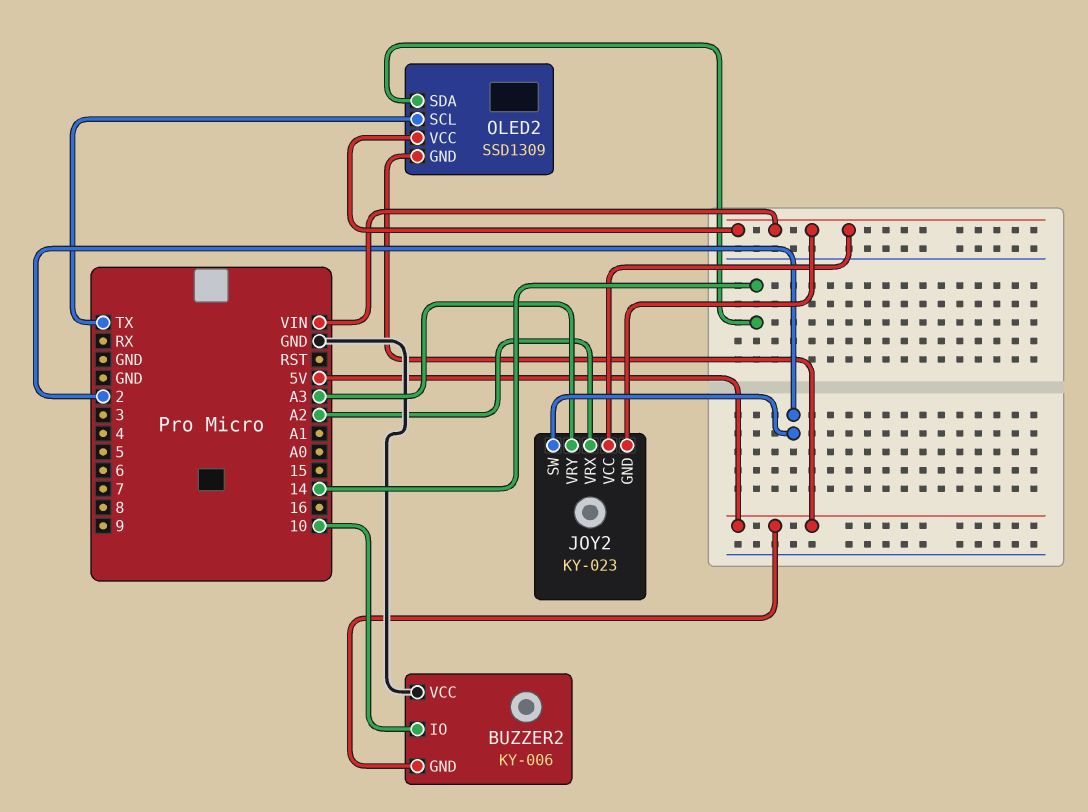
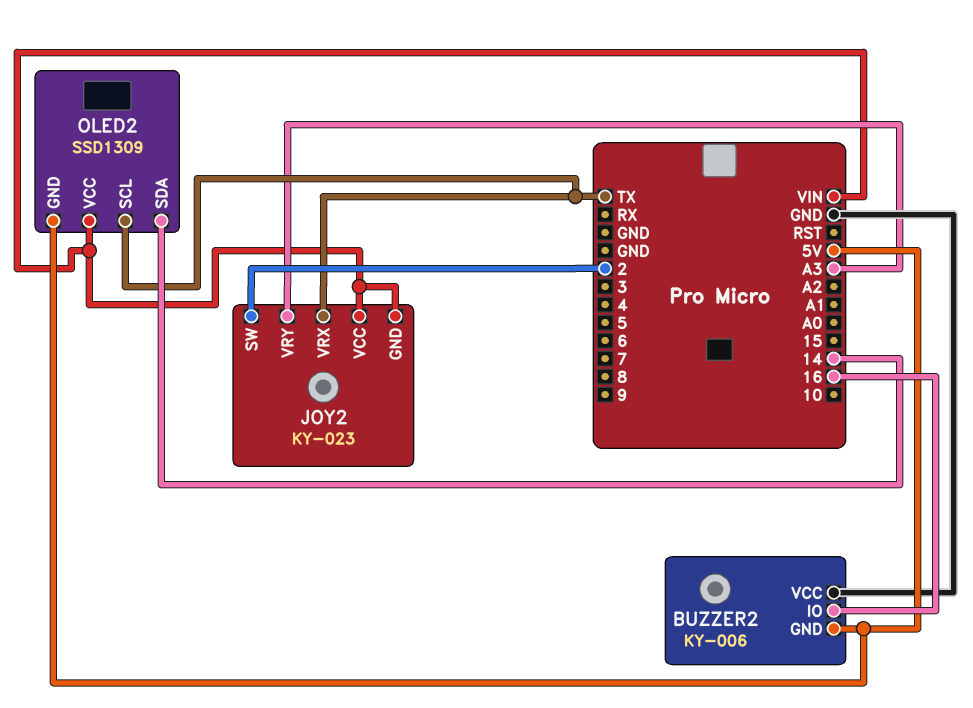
BUZZER2 pin IO: 10 -> 16
JOY2 pin VRX: A2 -> TX

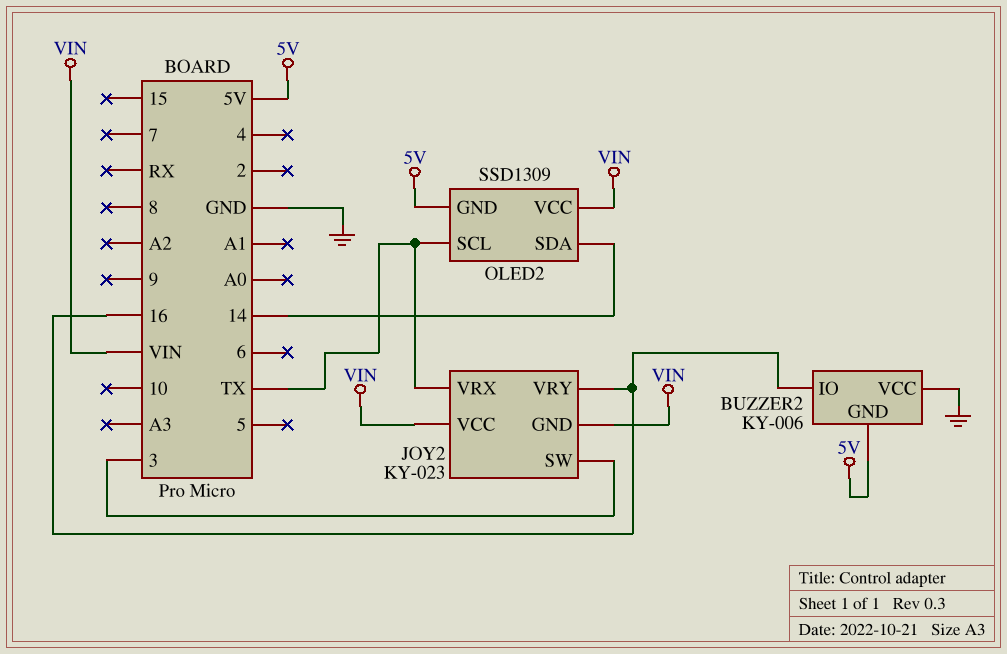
JOY2 pin SW: 2 -> 3
JOY2 pin VRY: A3 -> 16

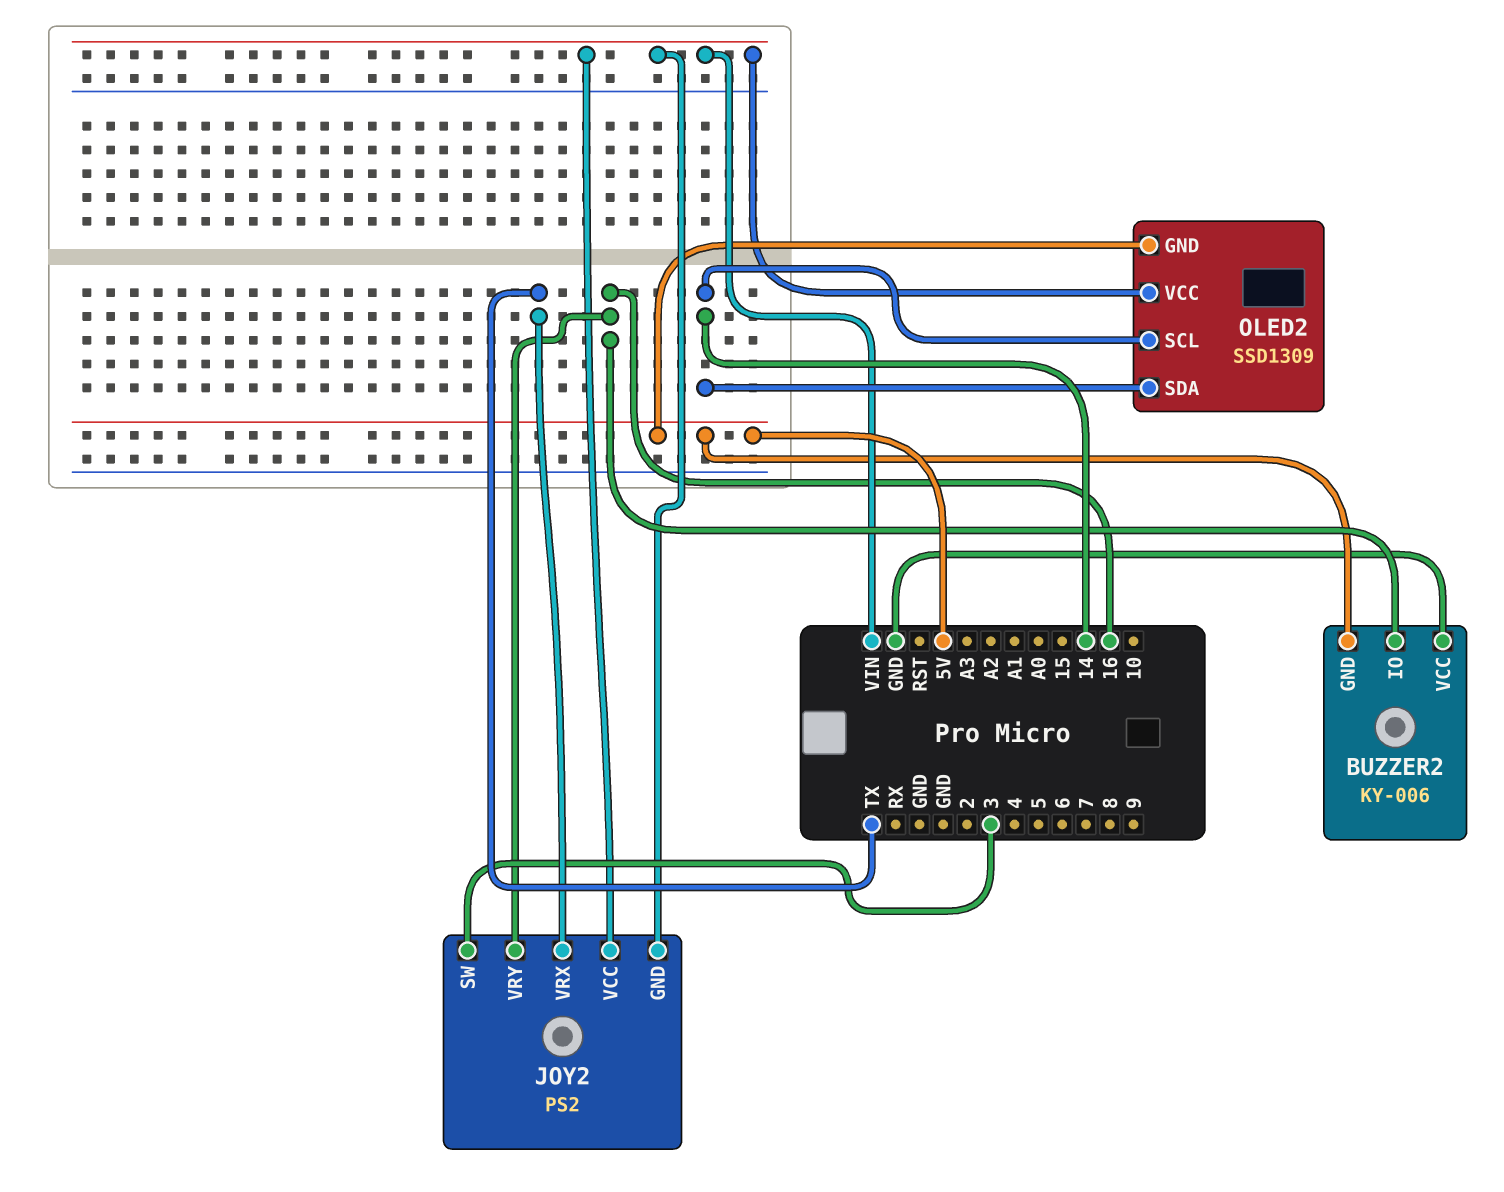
JOY2: KY-023 -> PS2
OLED2 pin SCL: TX -> 14

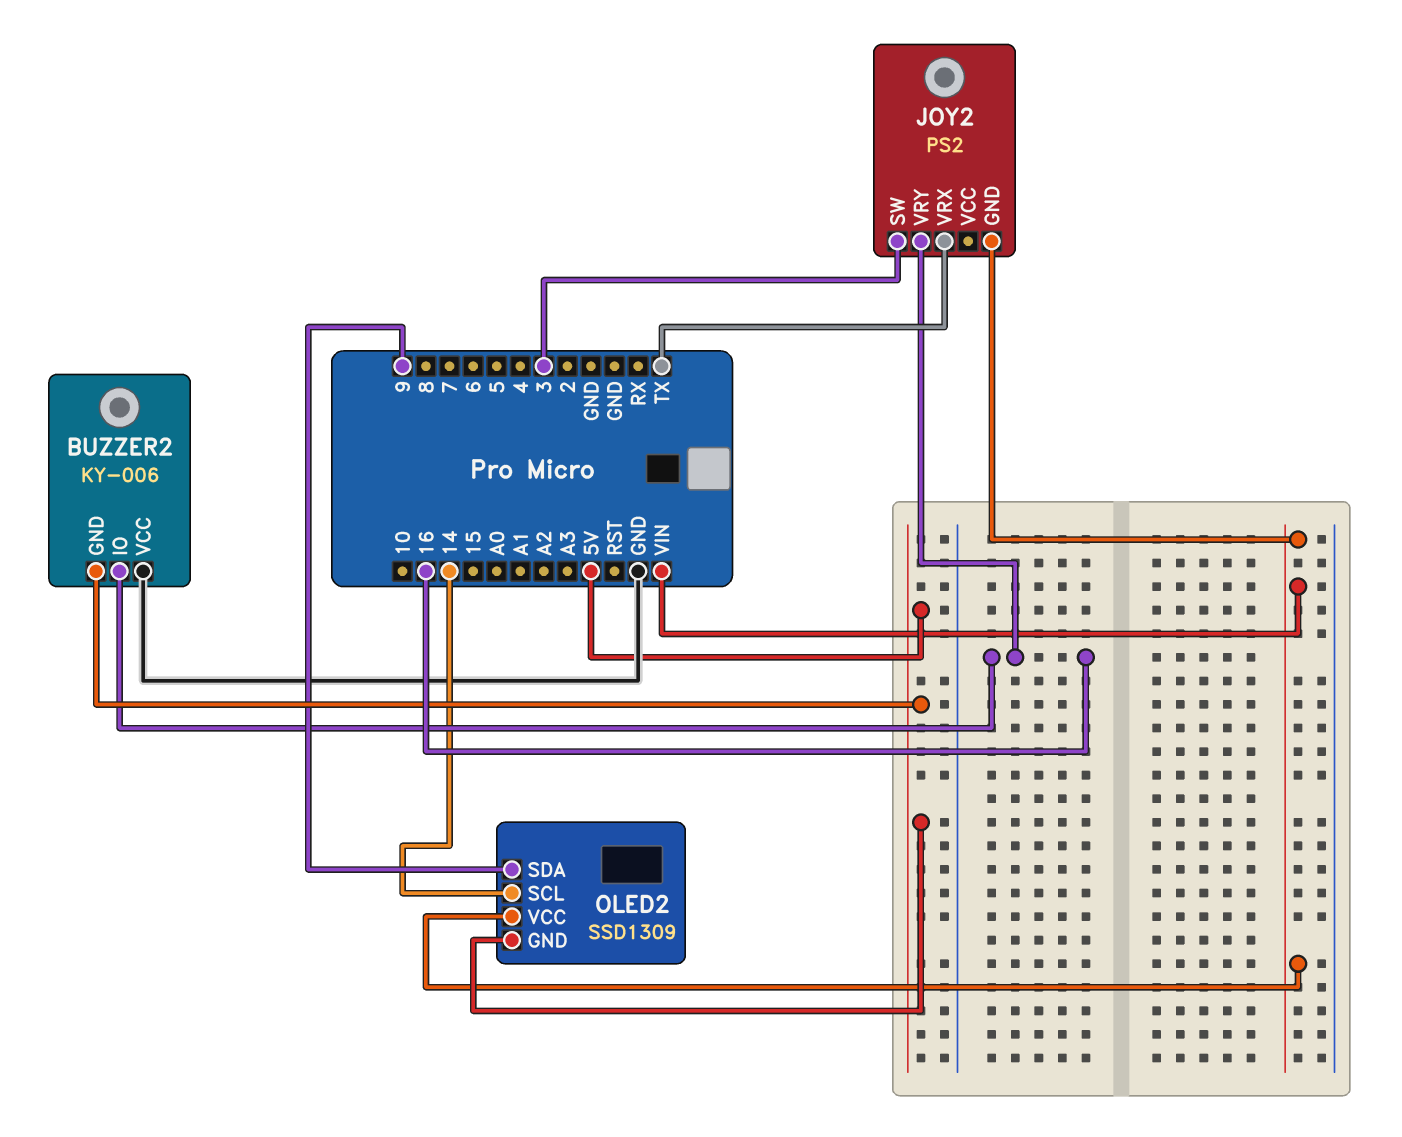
JOY2 pin VCC: VIN -> none
OLED2 pin SDA: 14 -> 9

